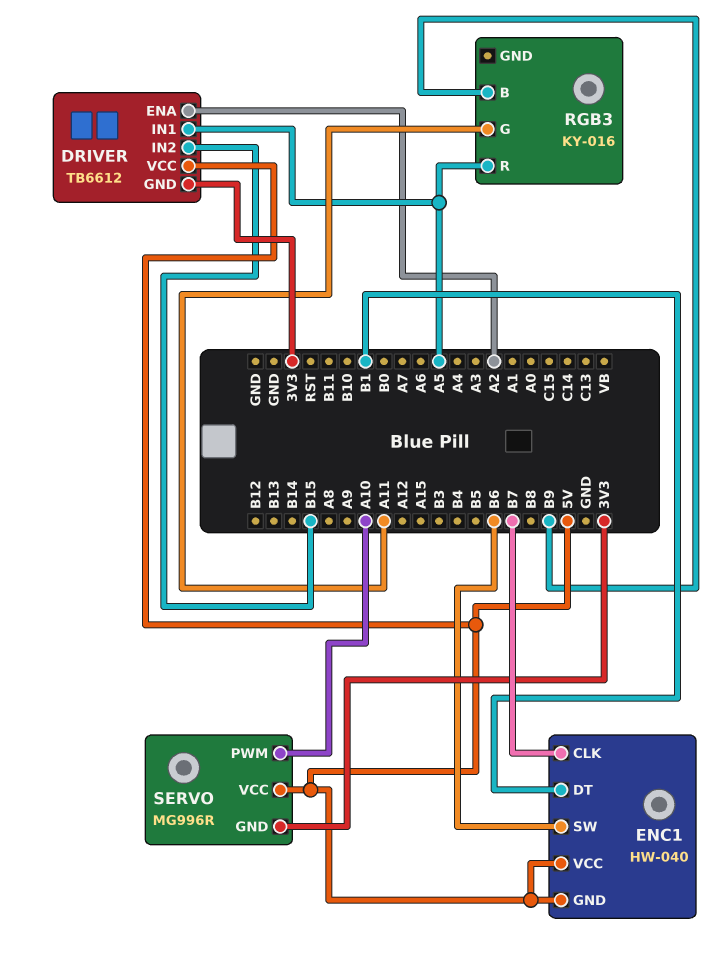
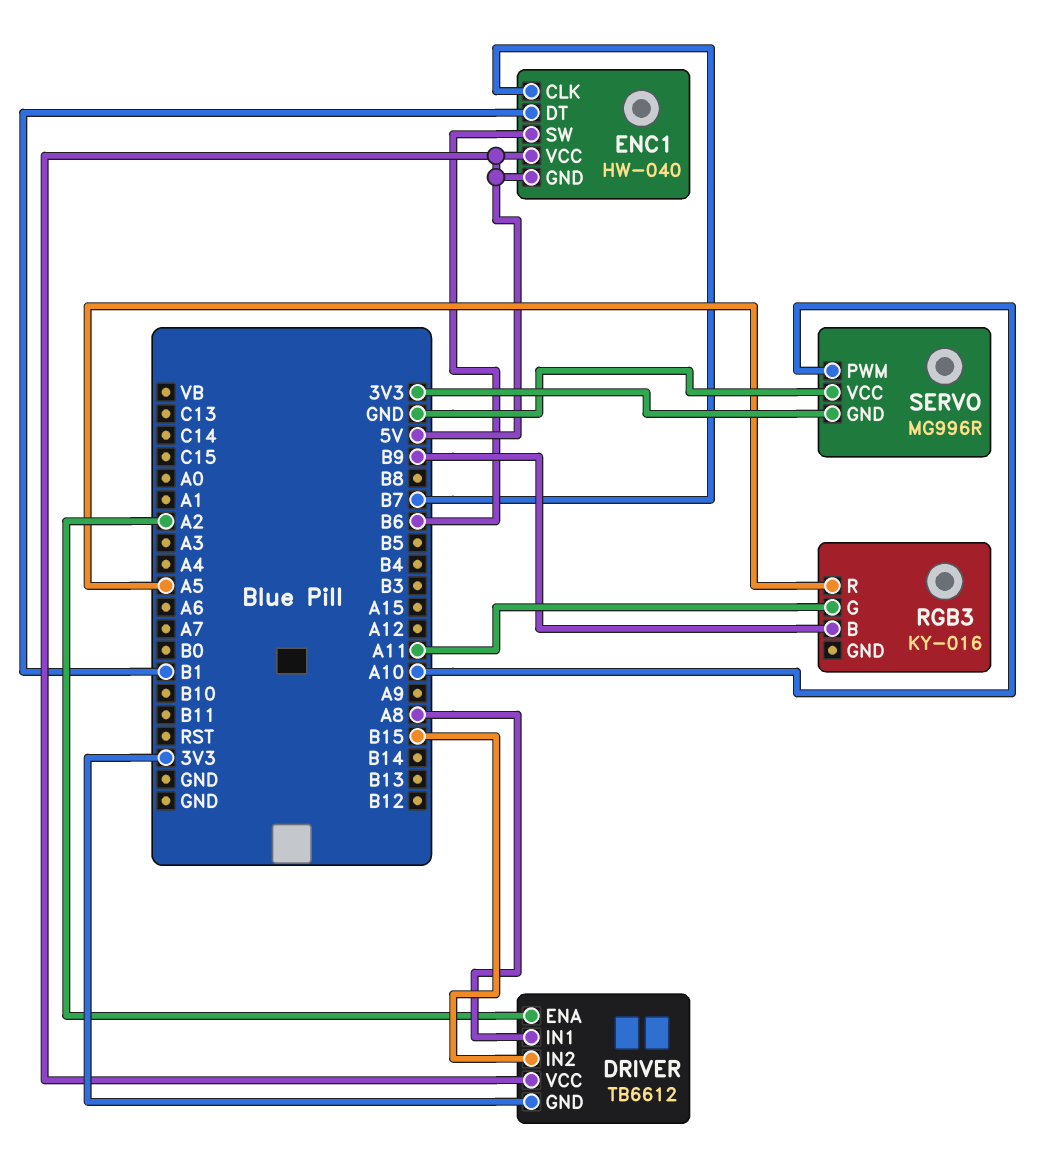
DRIVER pin IN1: A5 -> A8
SERVO pin VCC: 5V -> GND

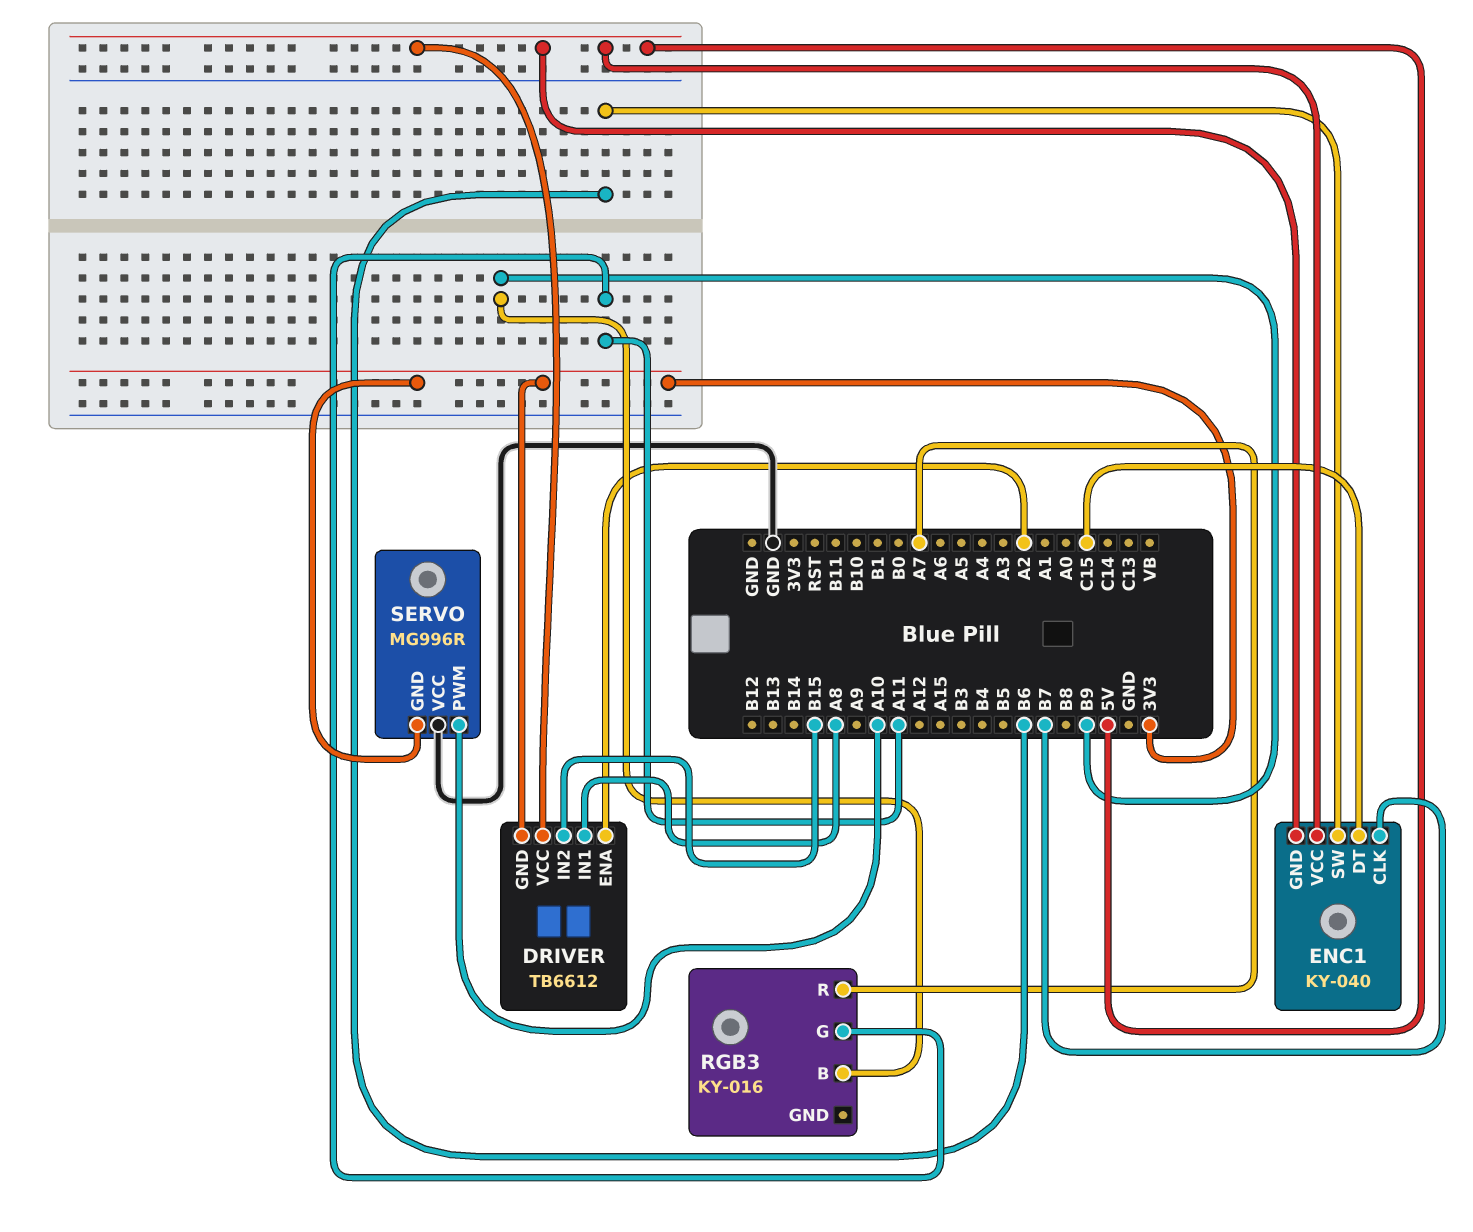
ENC1: HW-040 -> KY-040
ENC1 pin DT: B1 -> C15
RGB3 pin R: A5 -> A7

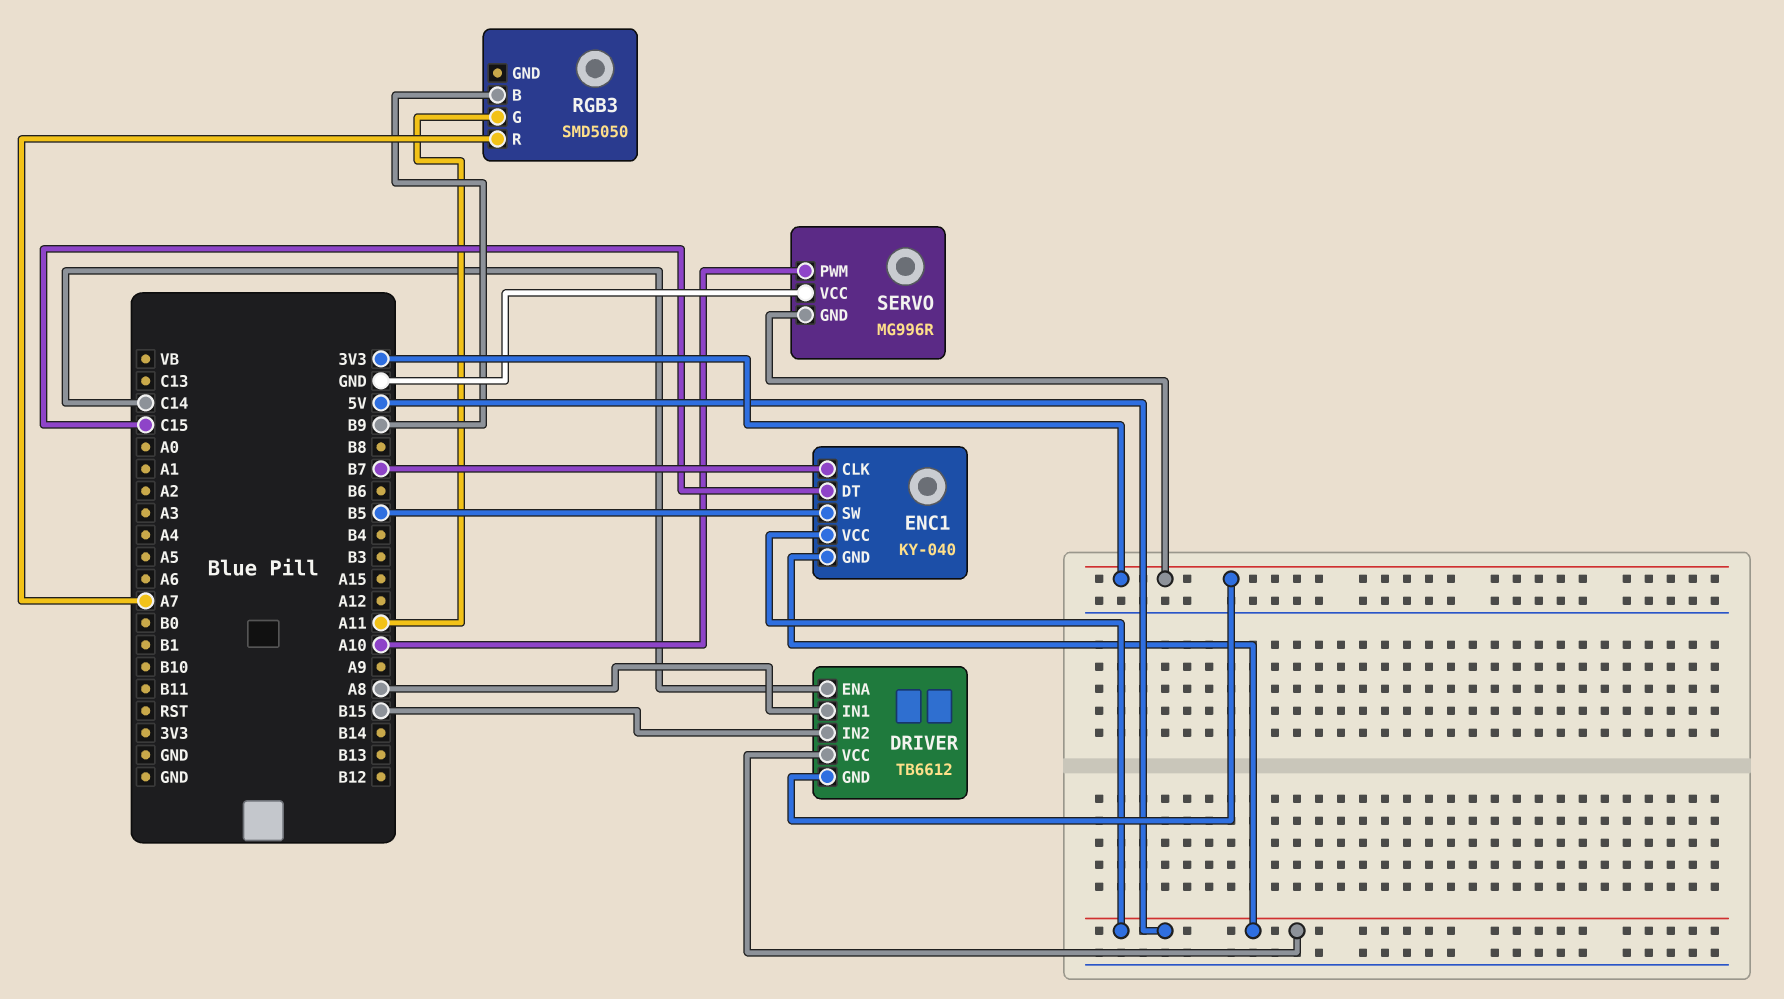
DRIVER pin ENA: A2 -> C14
ENC1 pin SW: B6 -> B5
RGB3: KY-016 -> SMD5050

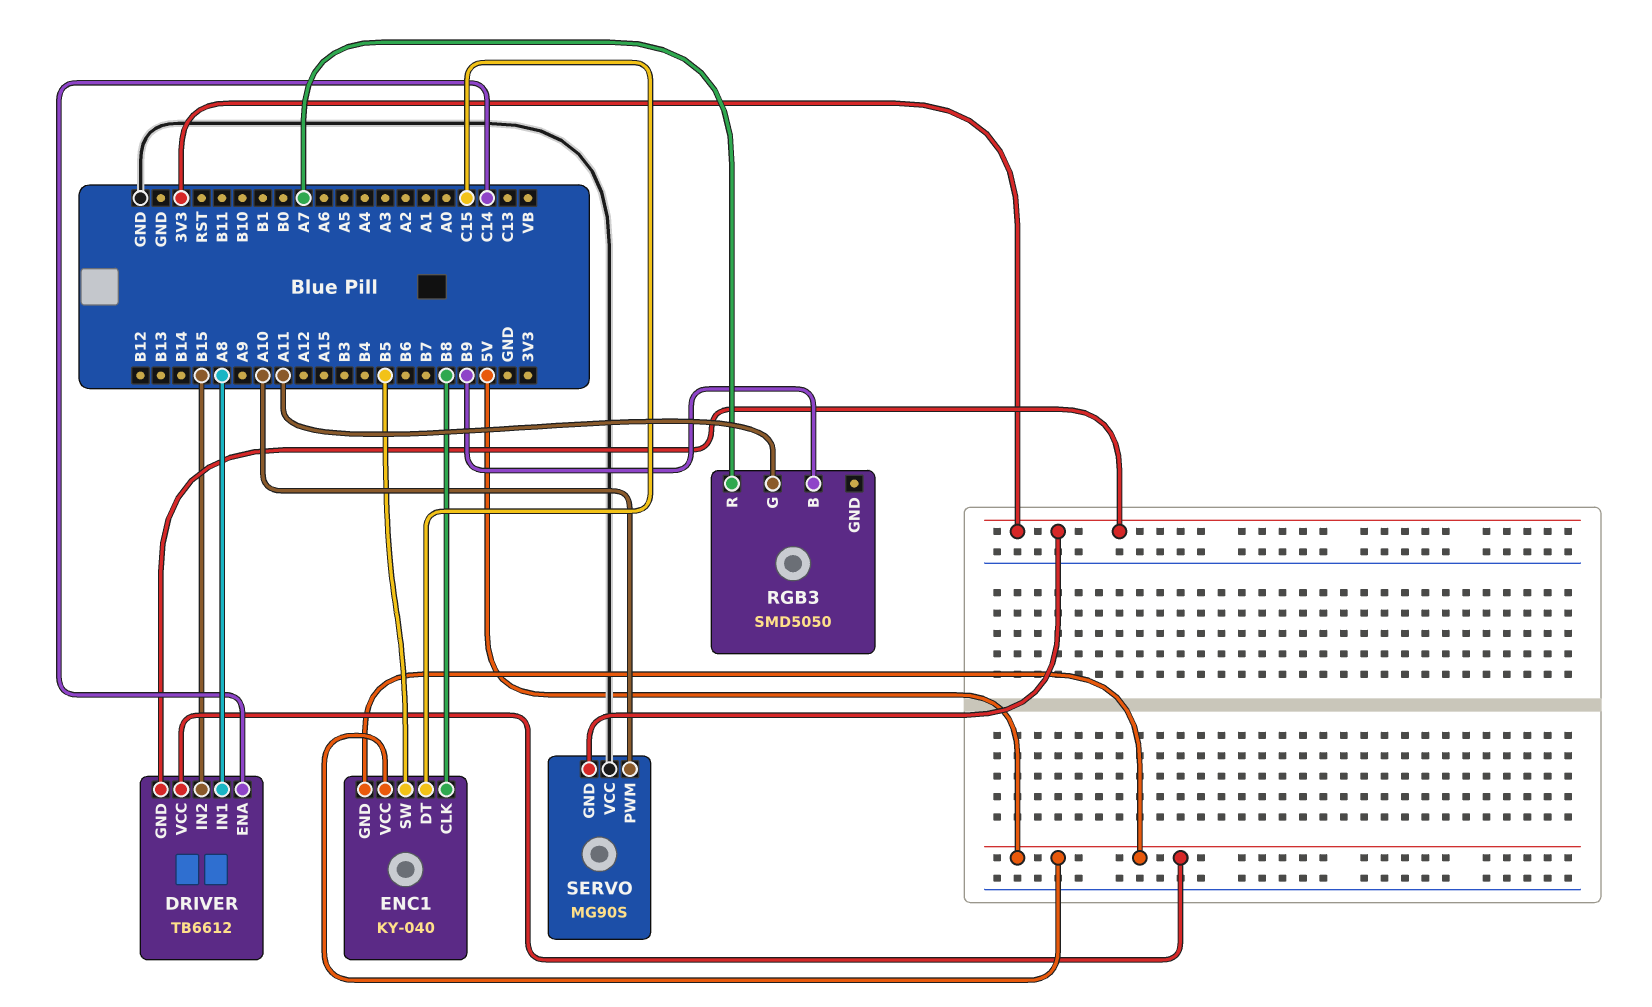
ENC1 pin CLK: B7 -> B8
SERVO: MG996R -> MG90S

